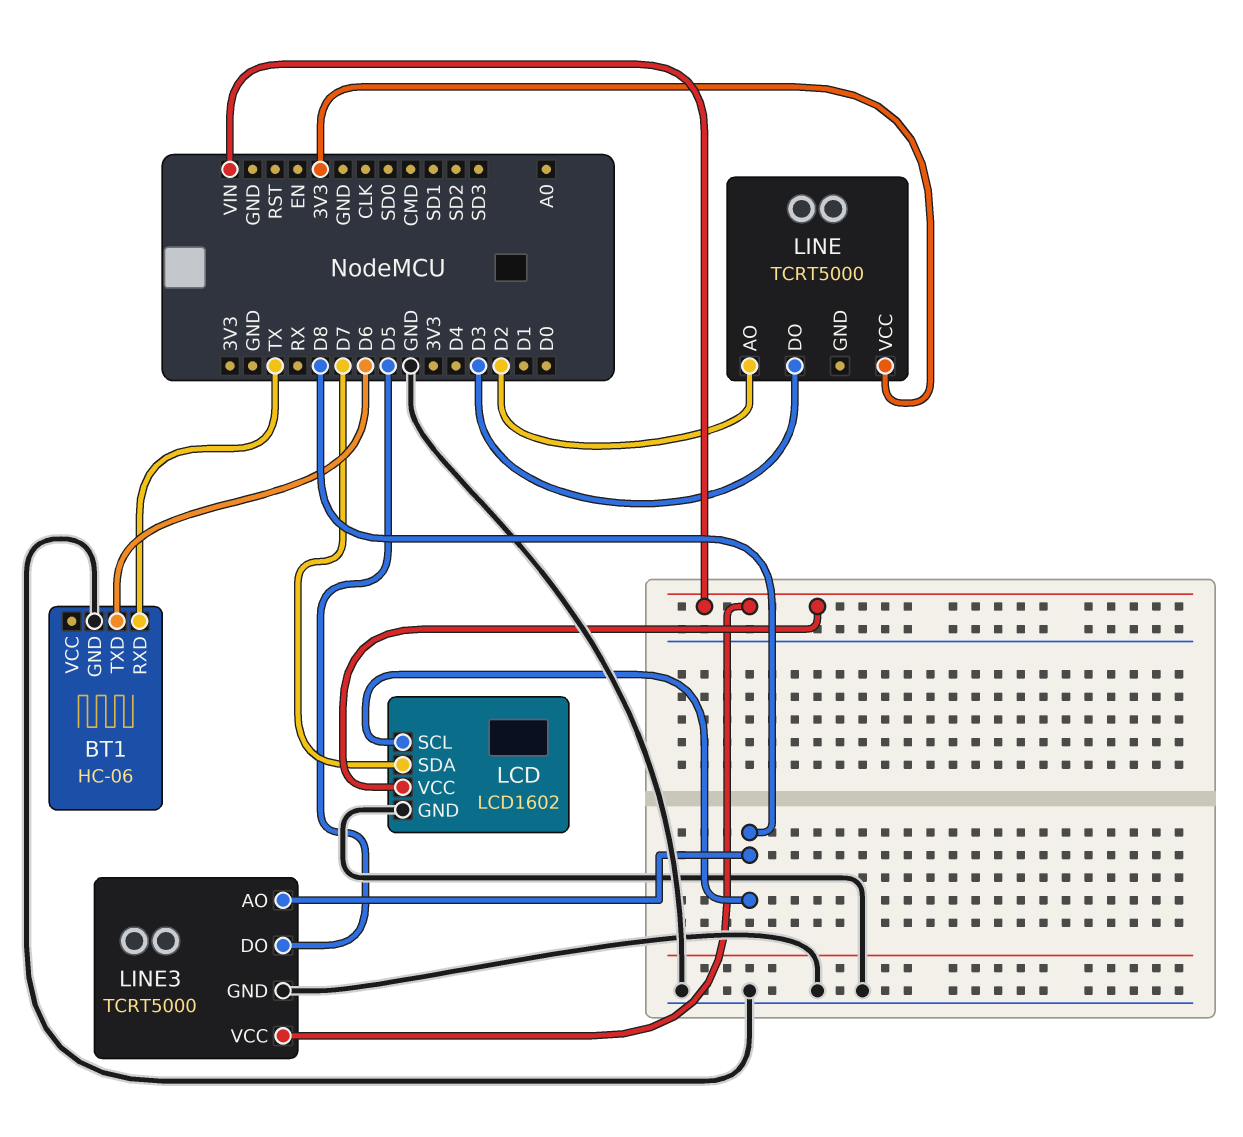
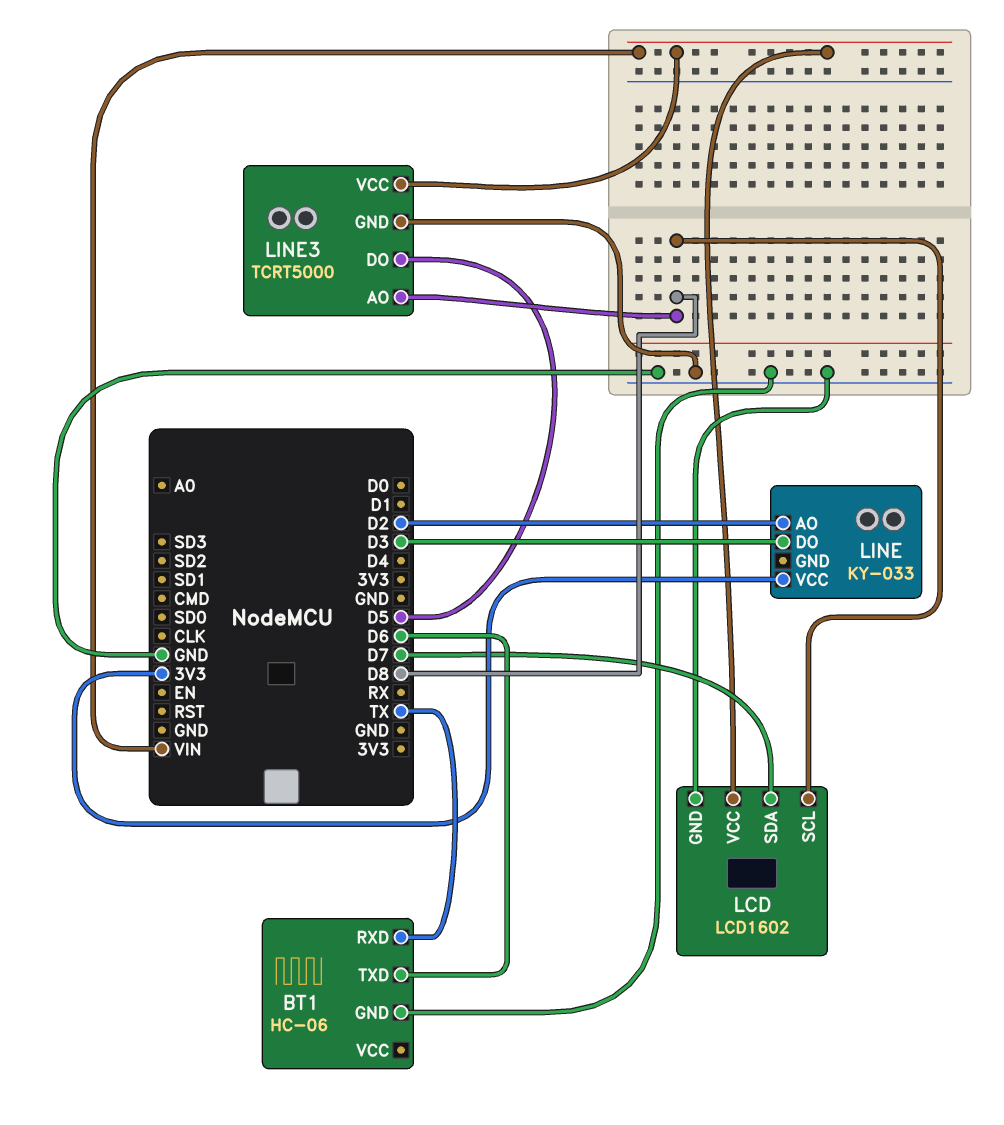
LINE: TCRT5000 -> KY-033

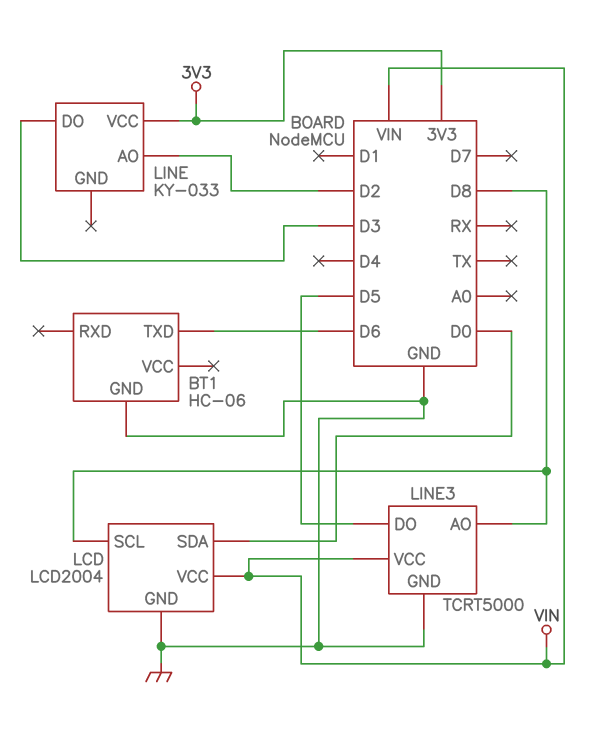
BT1 pin RXD: TX -> none
LCD: LCD1602 -> LCD2004
LCD pin SDA: D7 -> D0

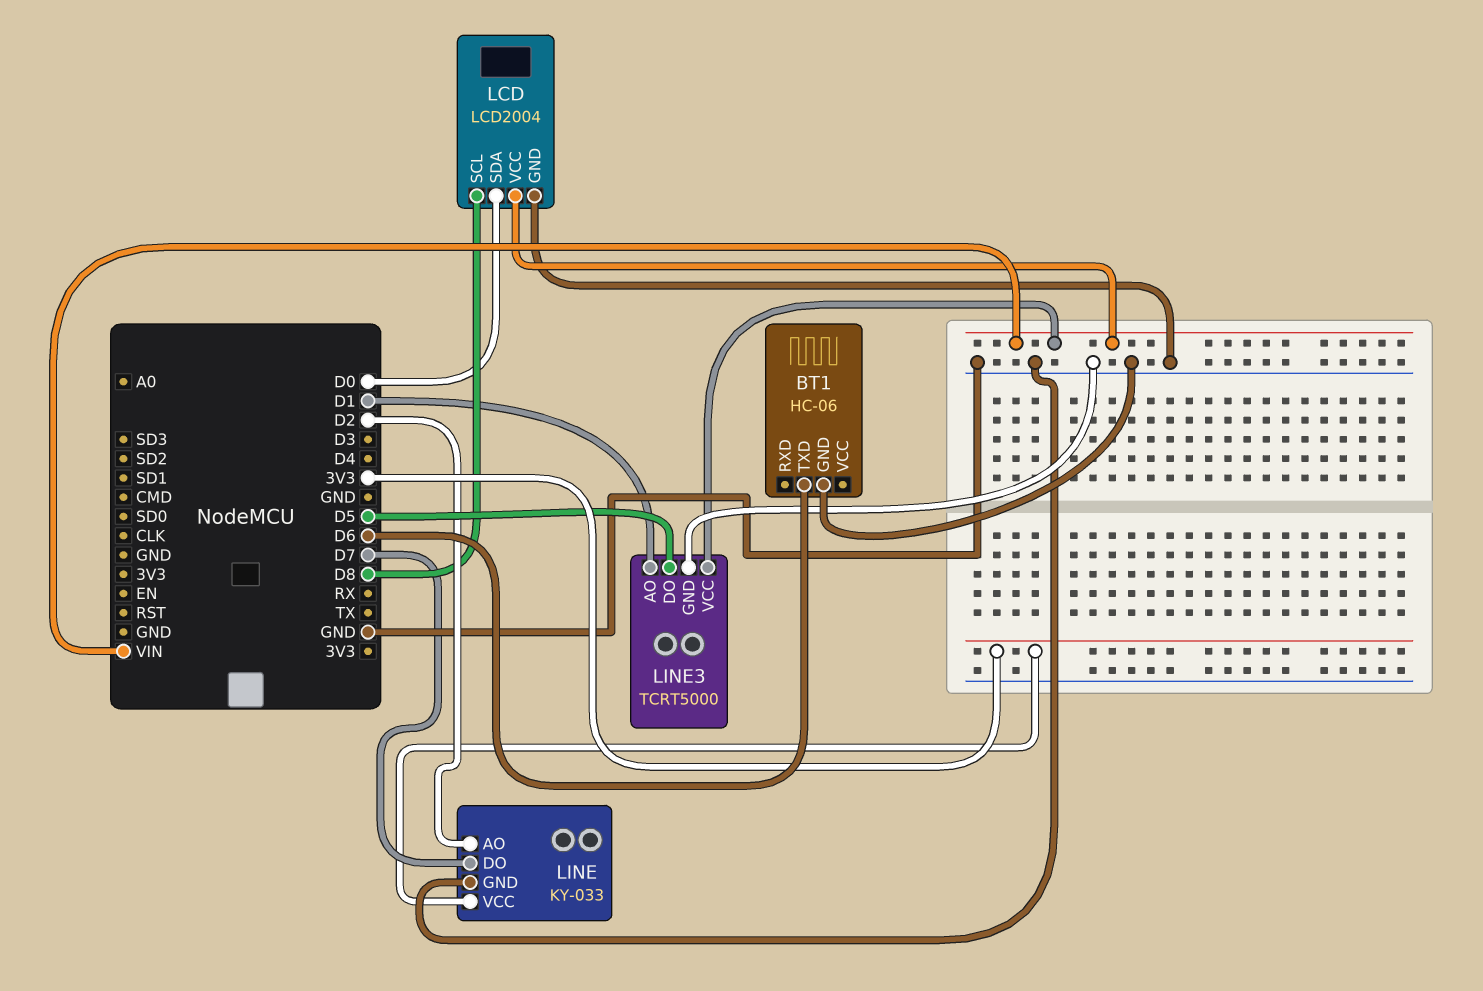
LINE pin DO: D3 -> D7
LINE pin GND: none -> GND
LINE3 pin AO: D8 -> D1

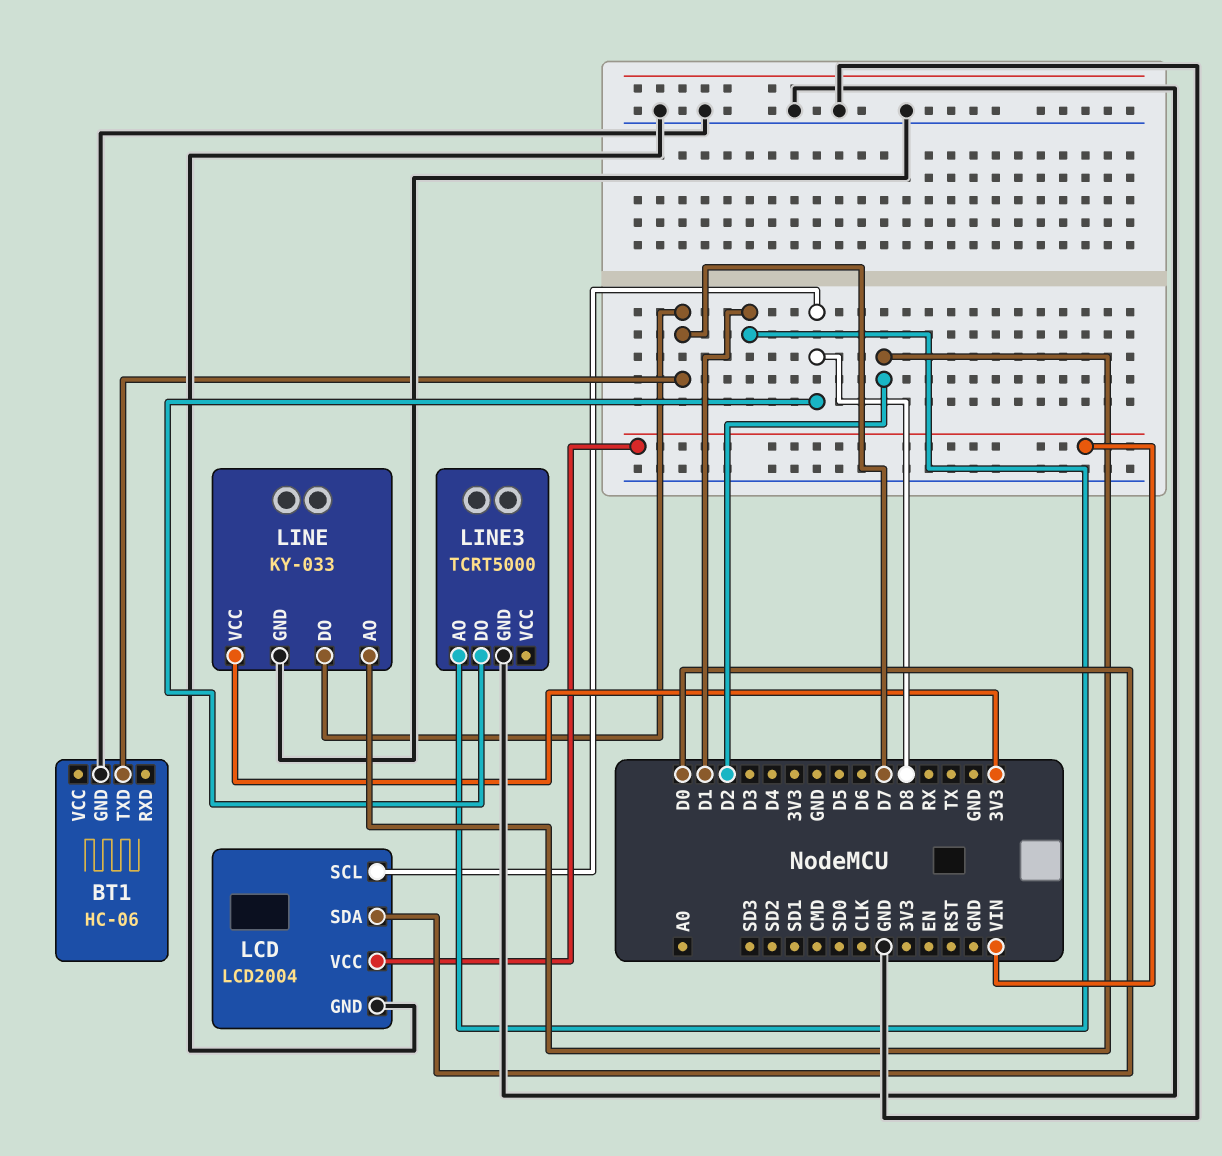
BT1 pin TXD: D6 -> D7
LINE3 pin DO: D5 -> D8
LINE3 pin VCC: VIN -> none

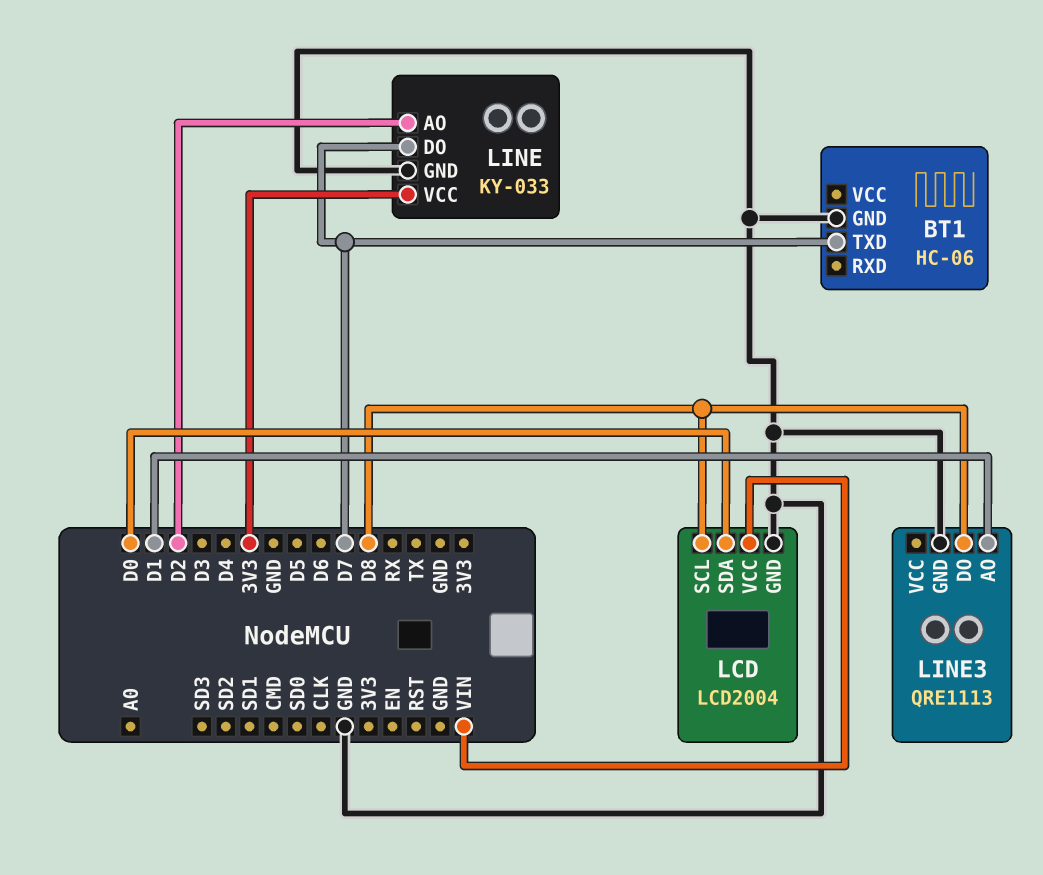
LINE3: TCRT5000 -> QRE1113

